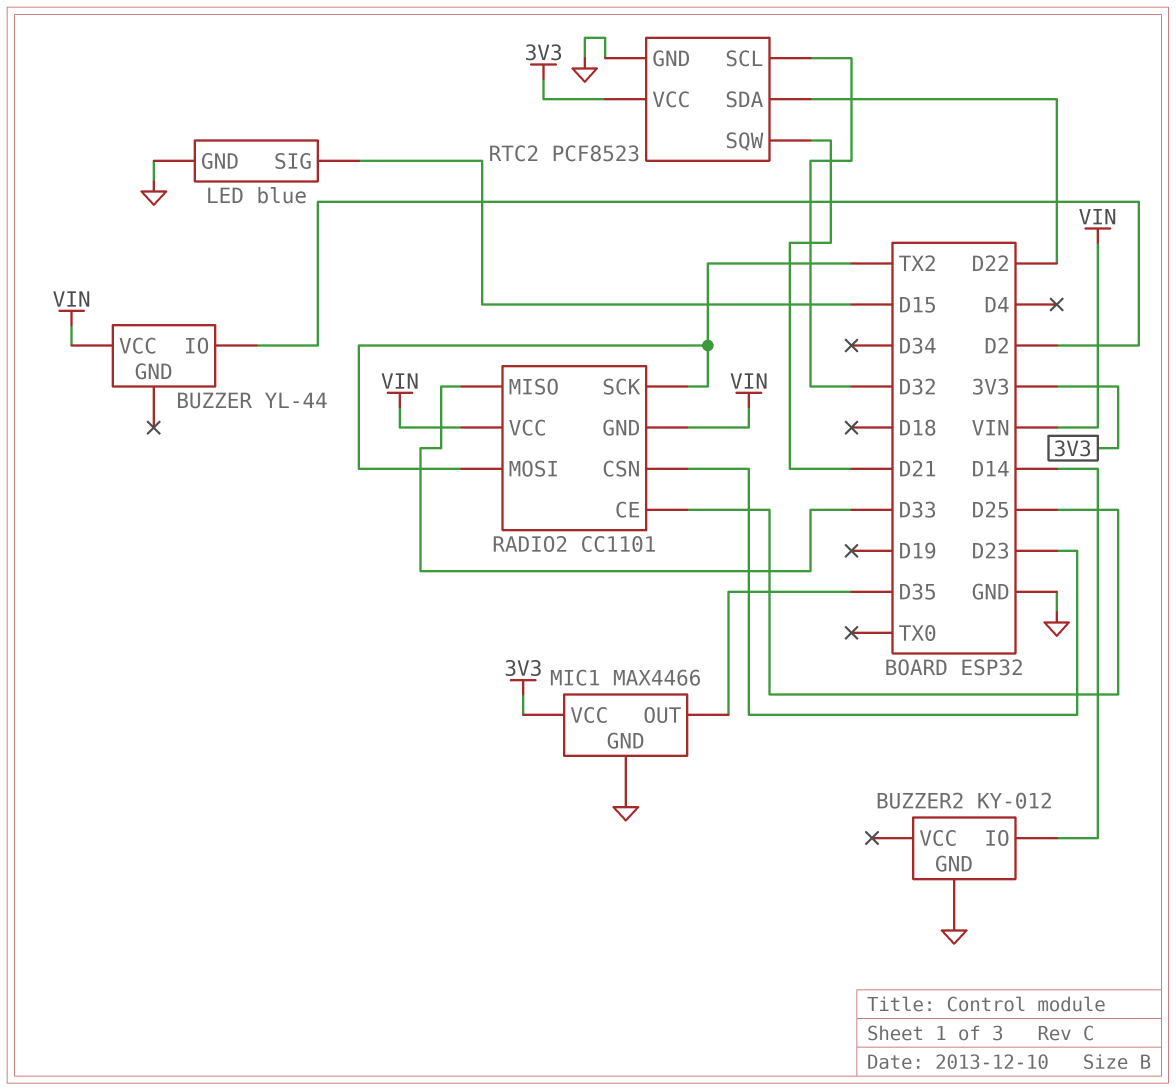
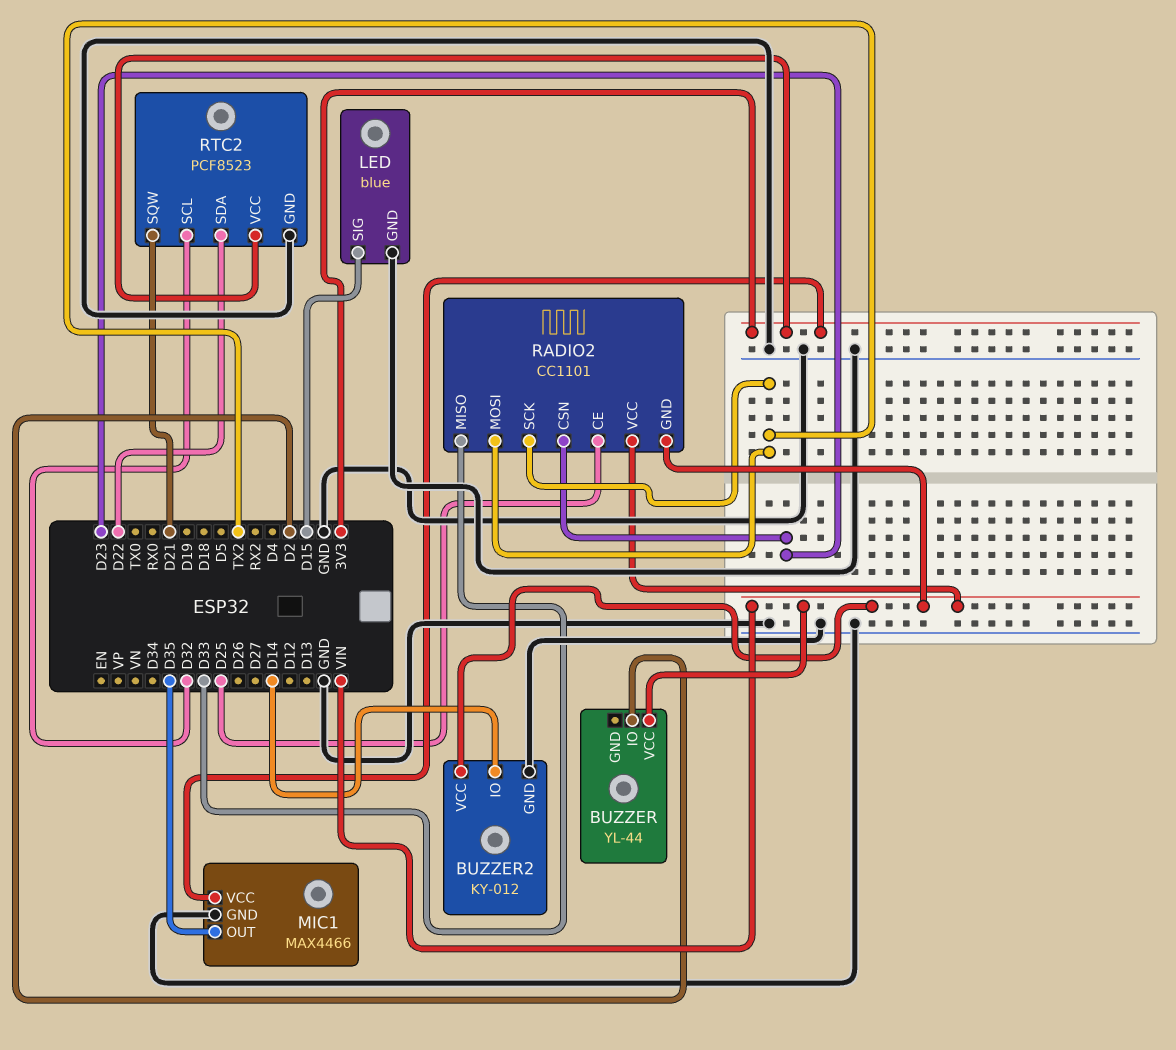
BUZZER2 pin VCC: none -> VIN

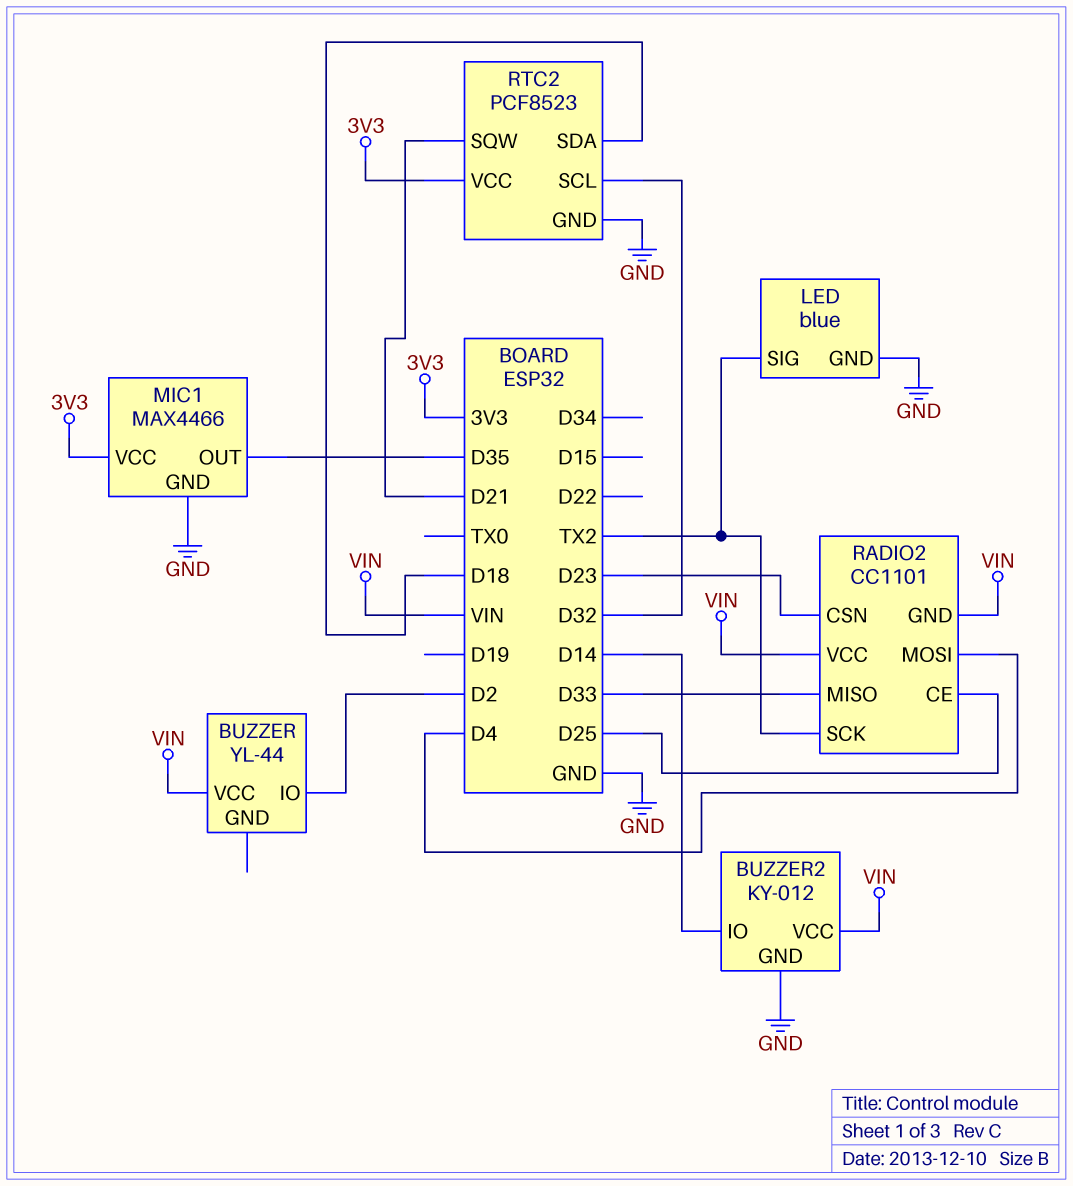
LED pin SIG: D15 -> TX2
RADIO2 pin MOSI: TX2 -> D4
RTC2 pin SDA: D22 -> D18

